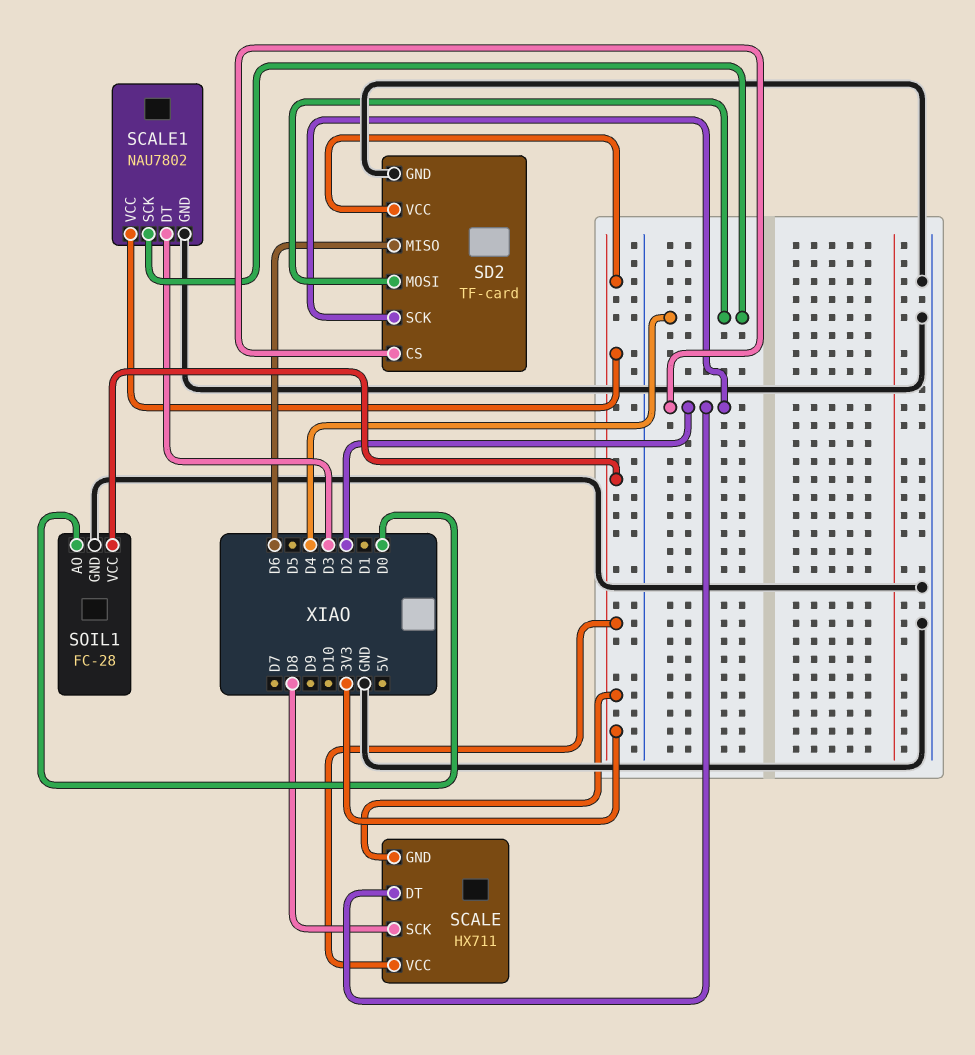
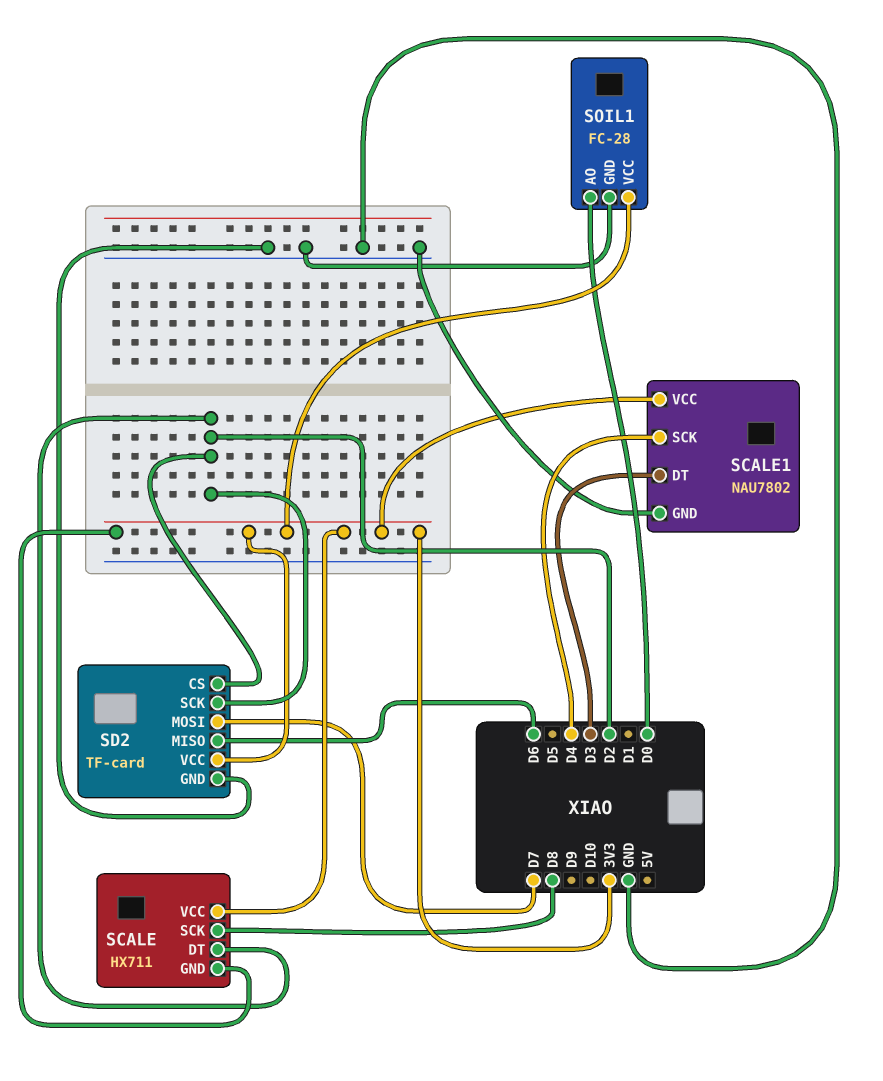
SD2 pin MOSI: D4 -> D7

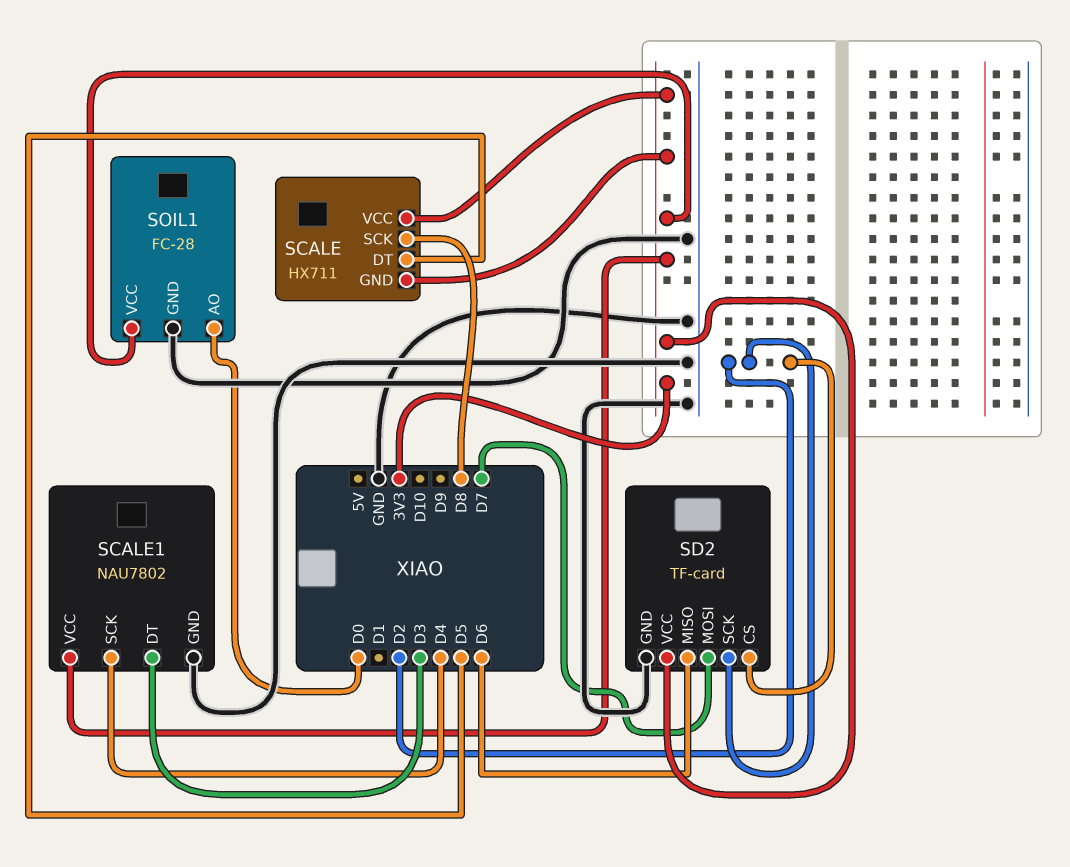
SCALE pin DT: D2 -> D5

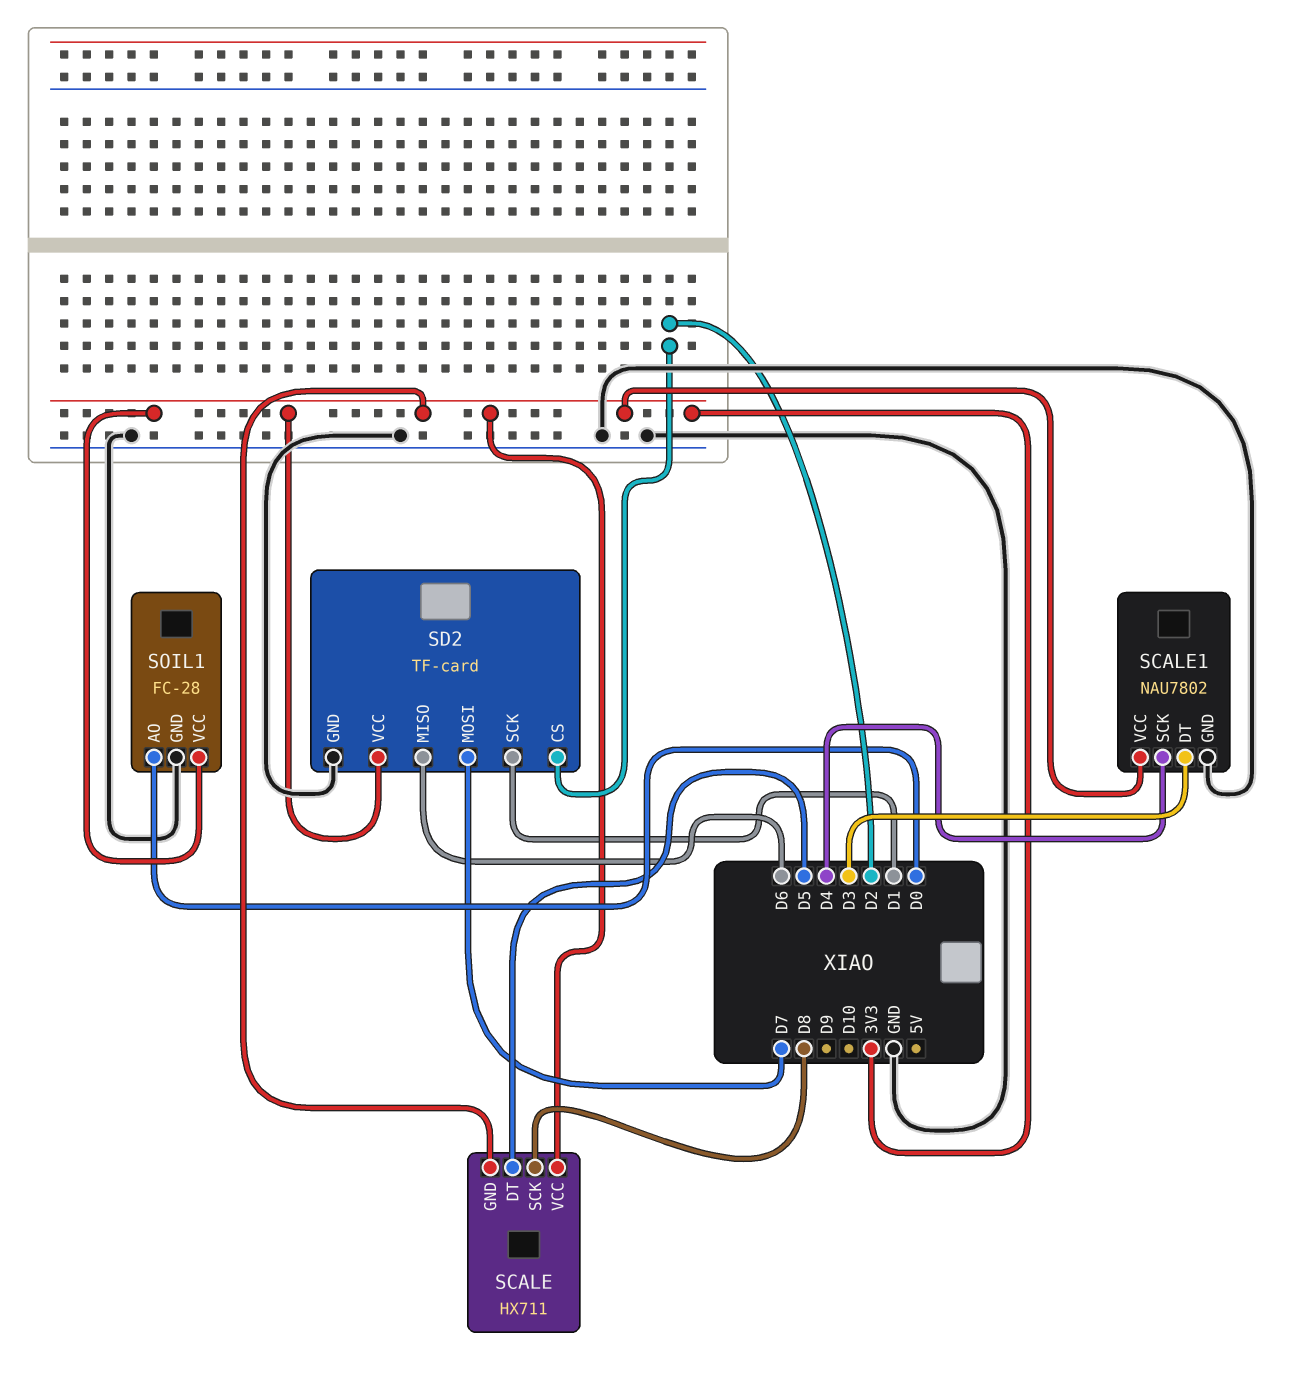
SD2 pin SCK: D2 -> D1

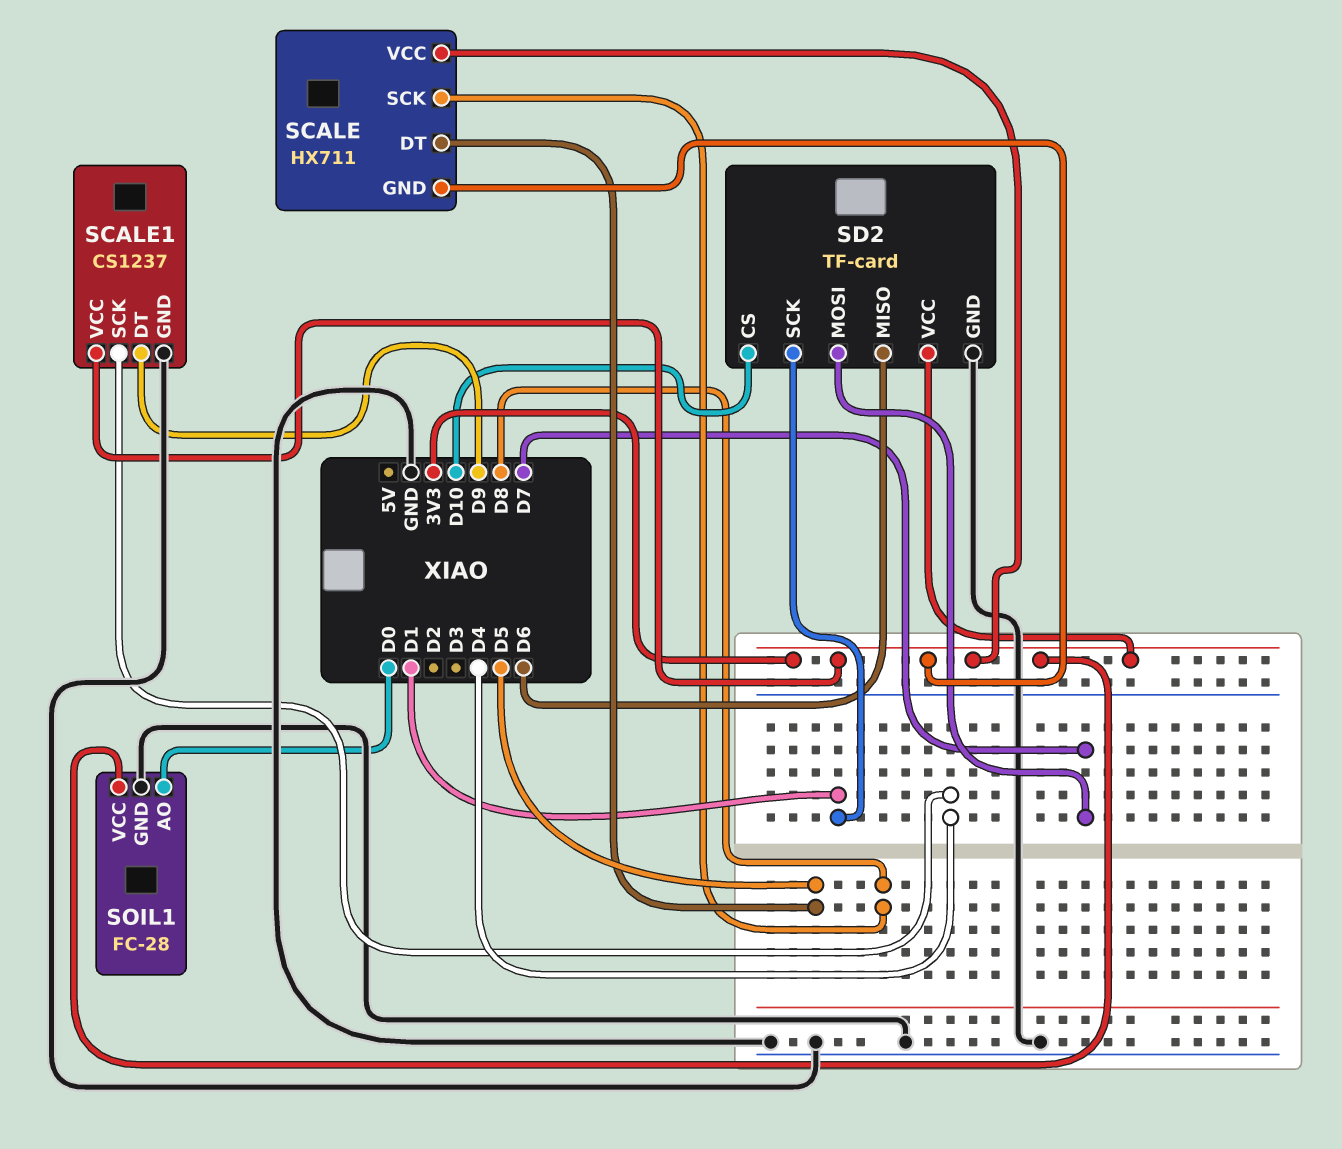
SCALE1: NAU7802 -> CS1237
SCALE1 pin DT: D3 -> D9
SD2 pin CS: D2 -> D10

